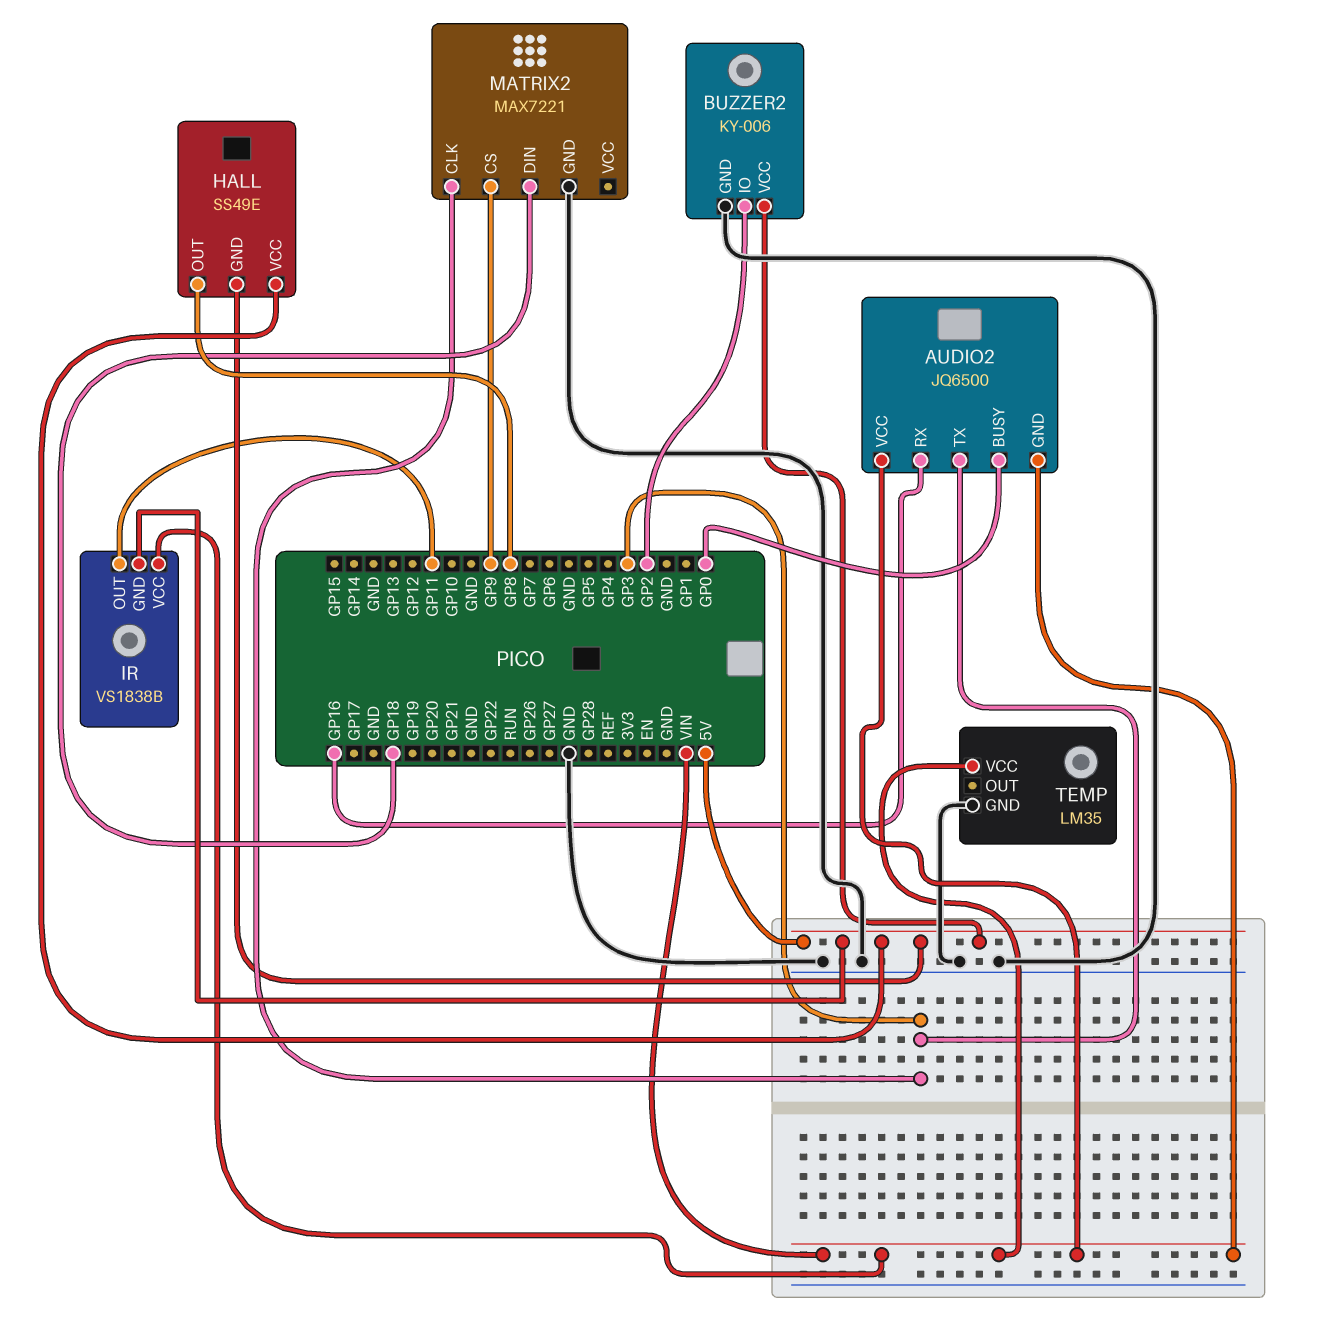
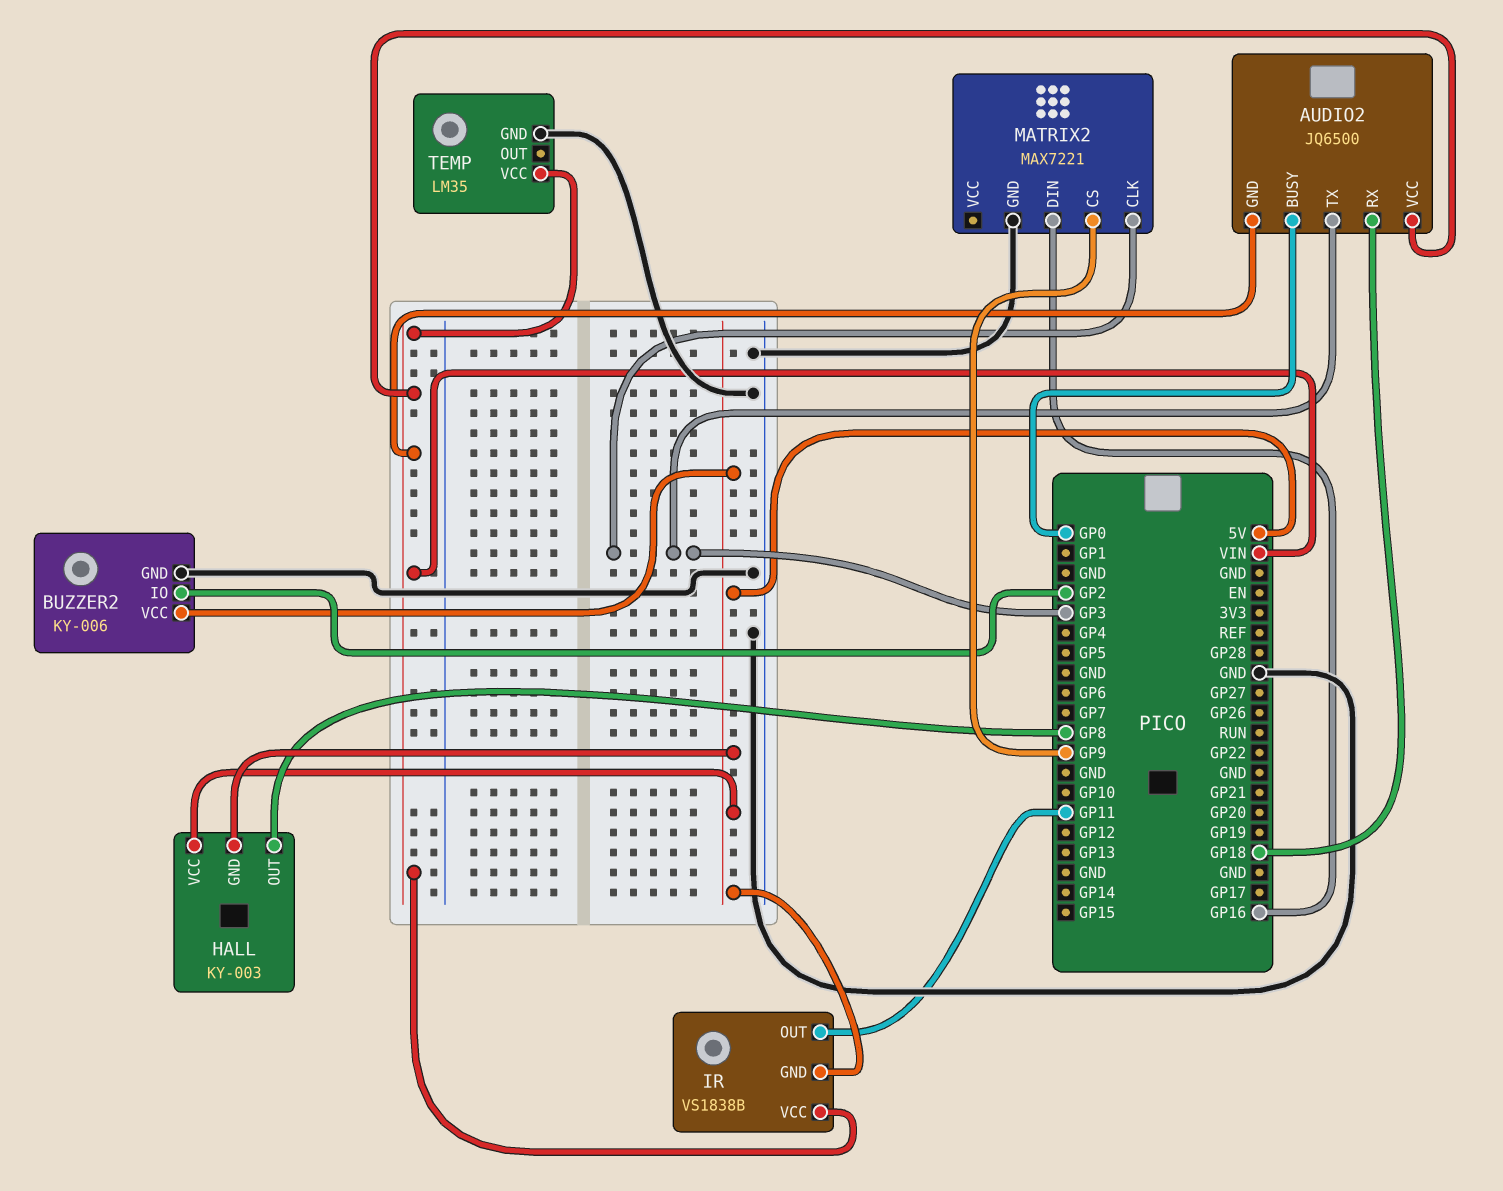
AUDIO2 pin RX: GP16 -> GP18
HALL: SS49E -> KY-003
MATRIX2 pin DIN: GP18 -> GP16

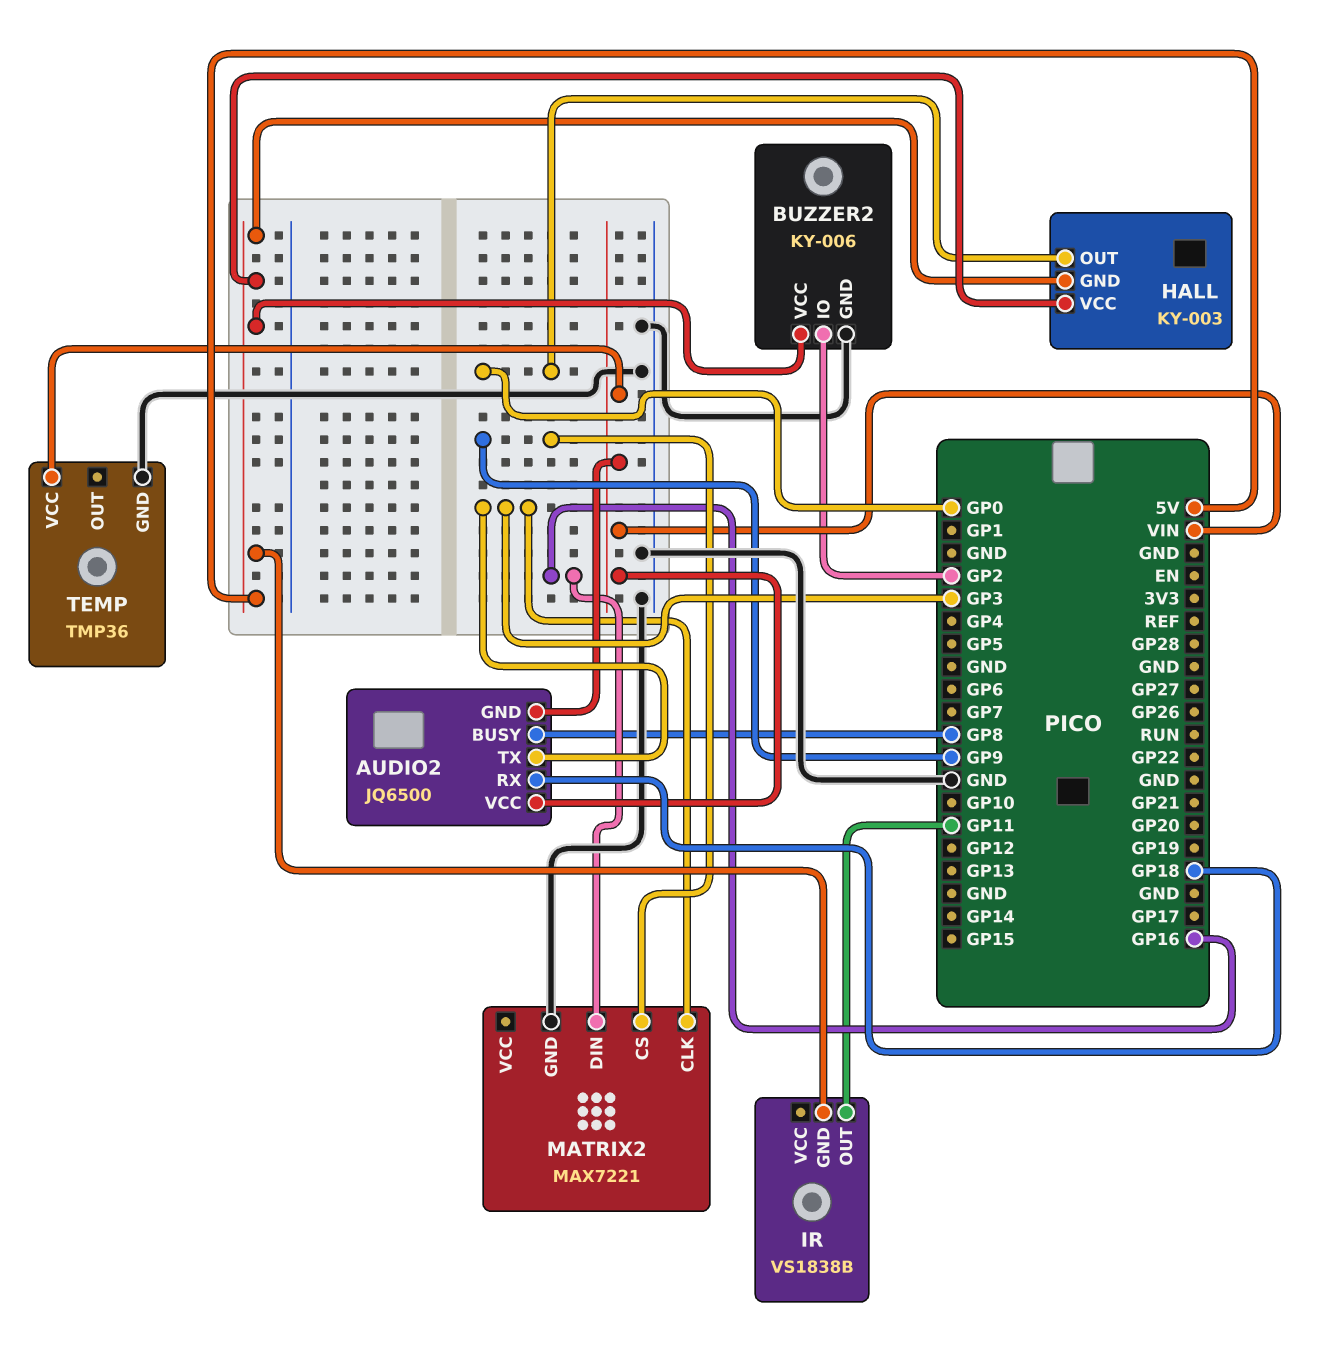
AUDIO2 pin BUSY: GP0 -> GP8
HALL pin OUT: GP8 -> GP0
IR pin VCC: VIN -> none
TEMP: LM35 -> TMP36

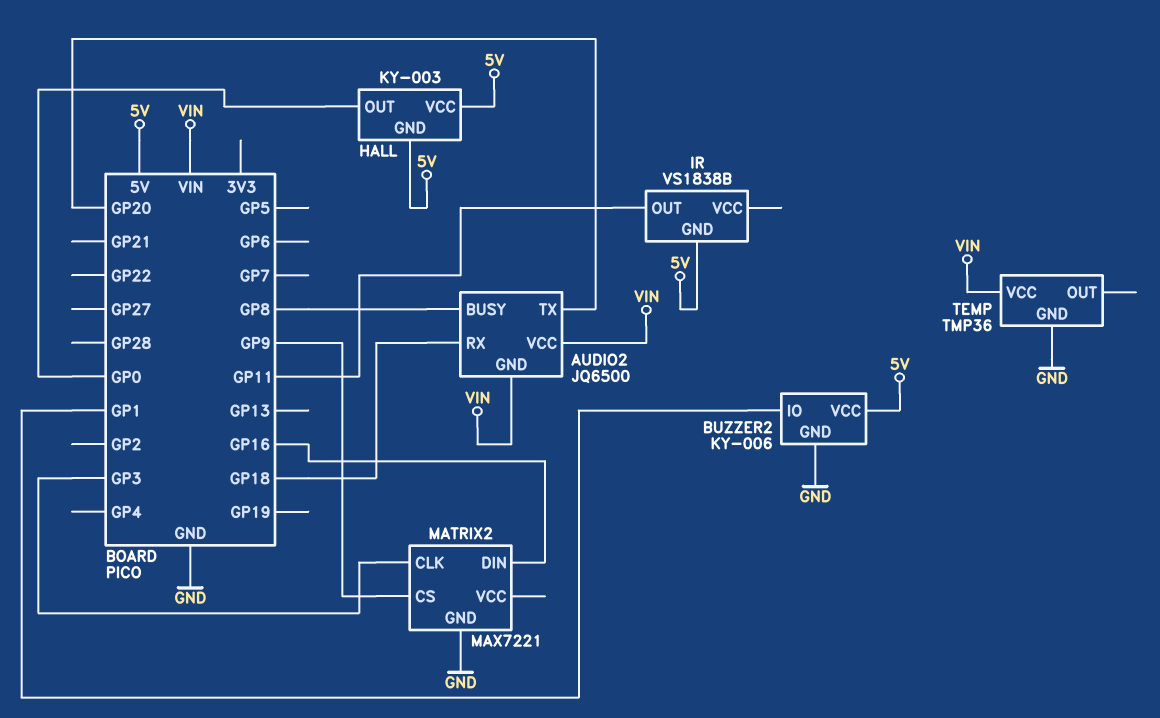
AUDIO2 pin TX: GP3 -> GP20
BUZZER2 pin IO: GP2 -> GP1

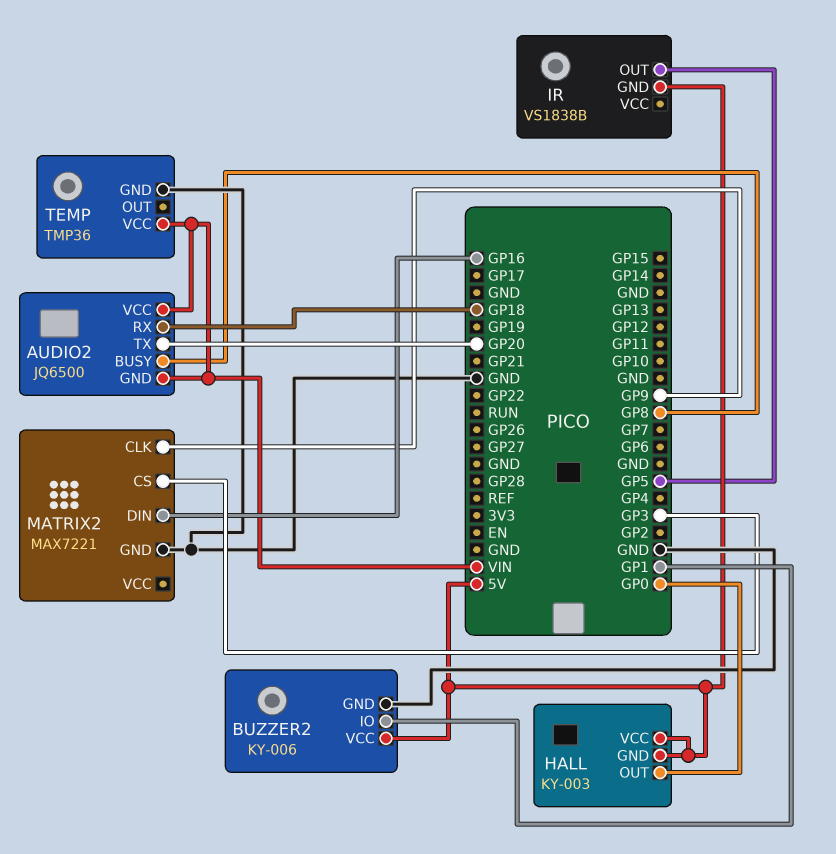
IR pin OUT: GP11 -> GP5
MATRIX2 pin CLK: GP3 -> GP9
MATRIX2 pin CS: GP9 -> GP3

